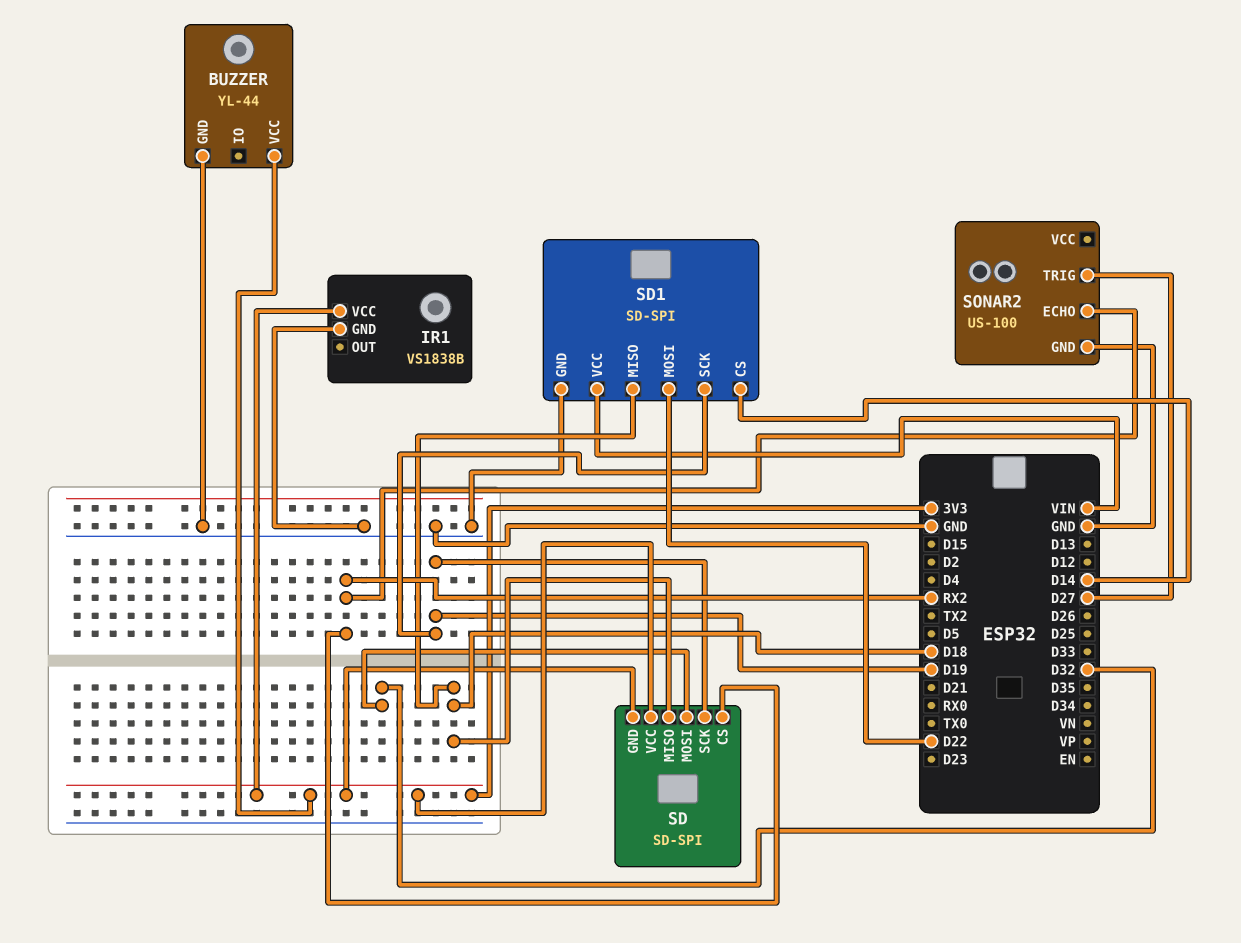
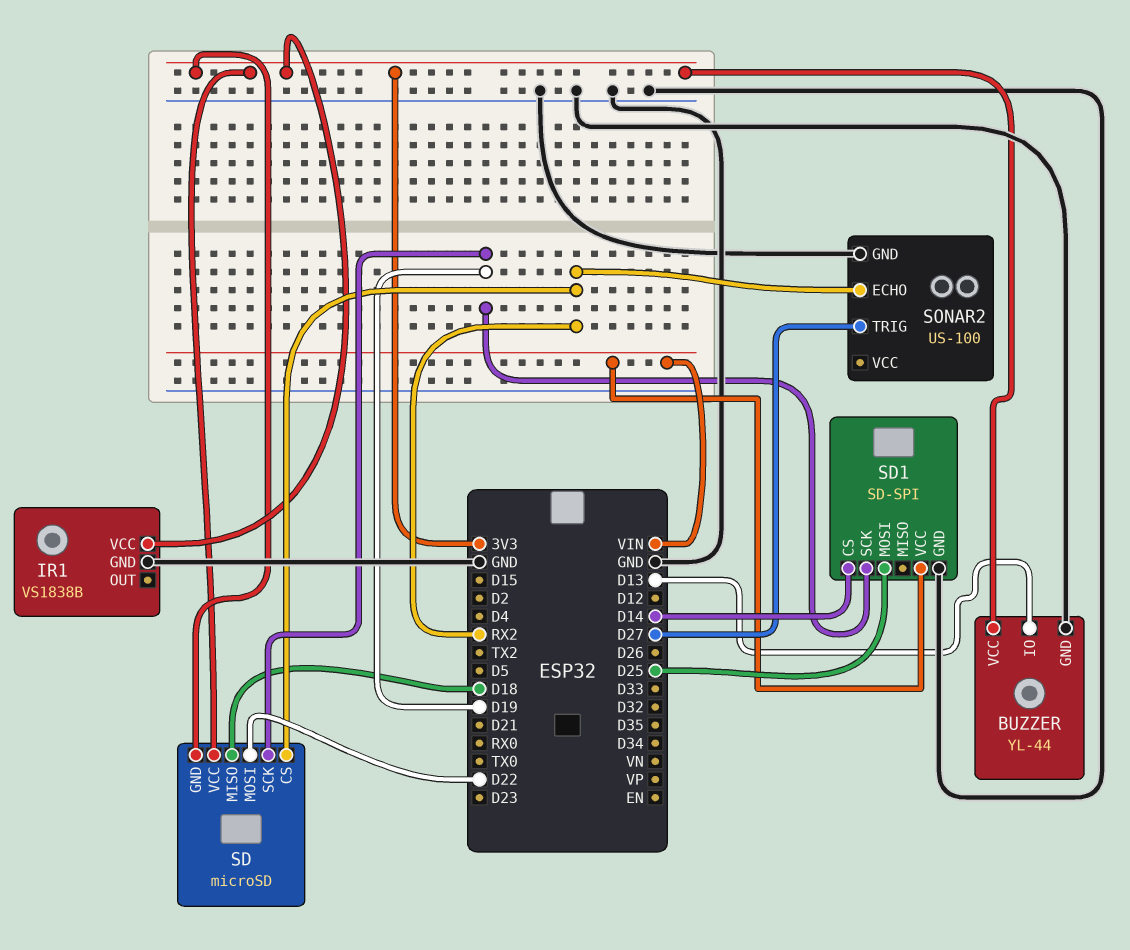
BUZZER pin IO: none -> D13
SD: SD-SPI -> microSD
SD pin MOSI: D32 -> D22
SD1 pin MISO: D18 -> none
SD1 pin MOSI: D22 -> D25

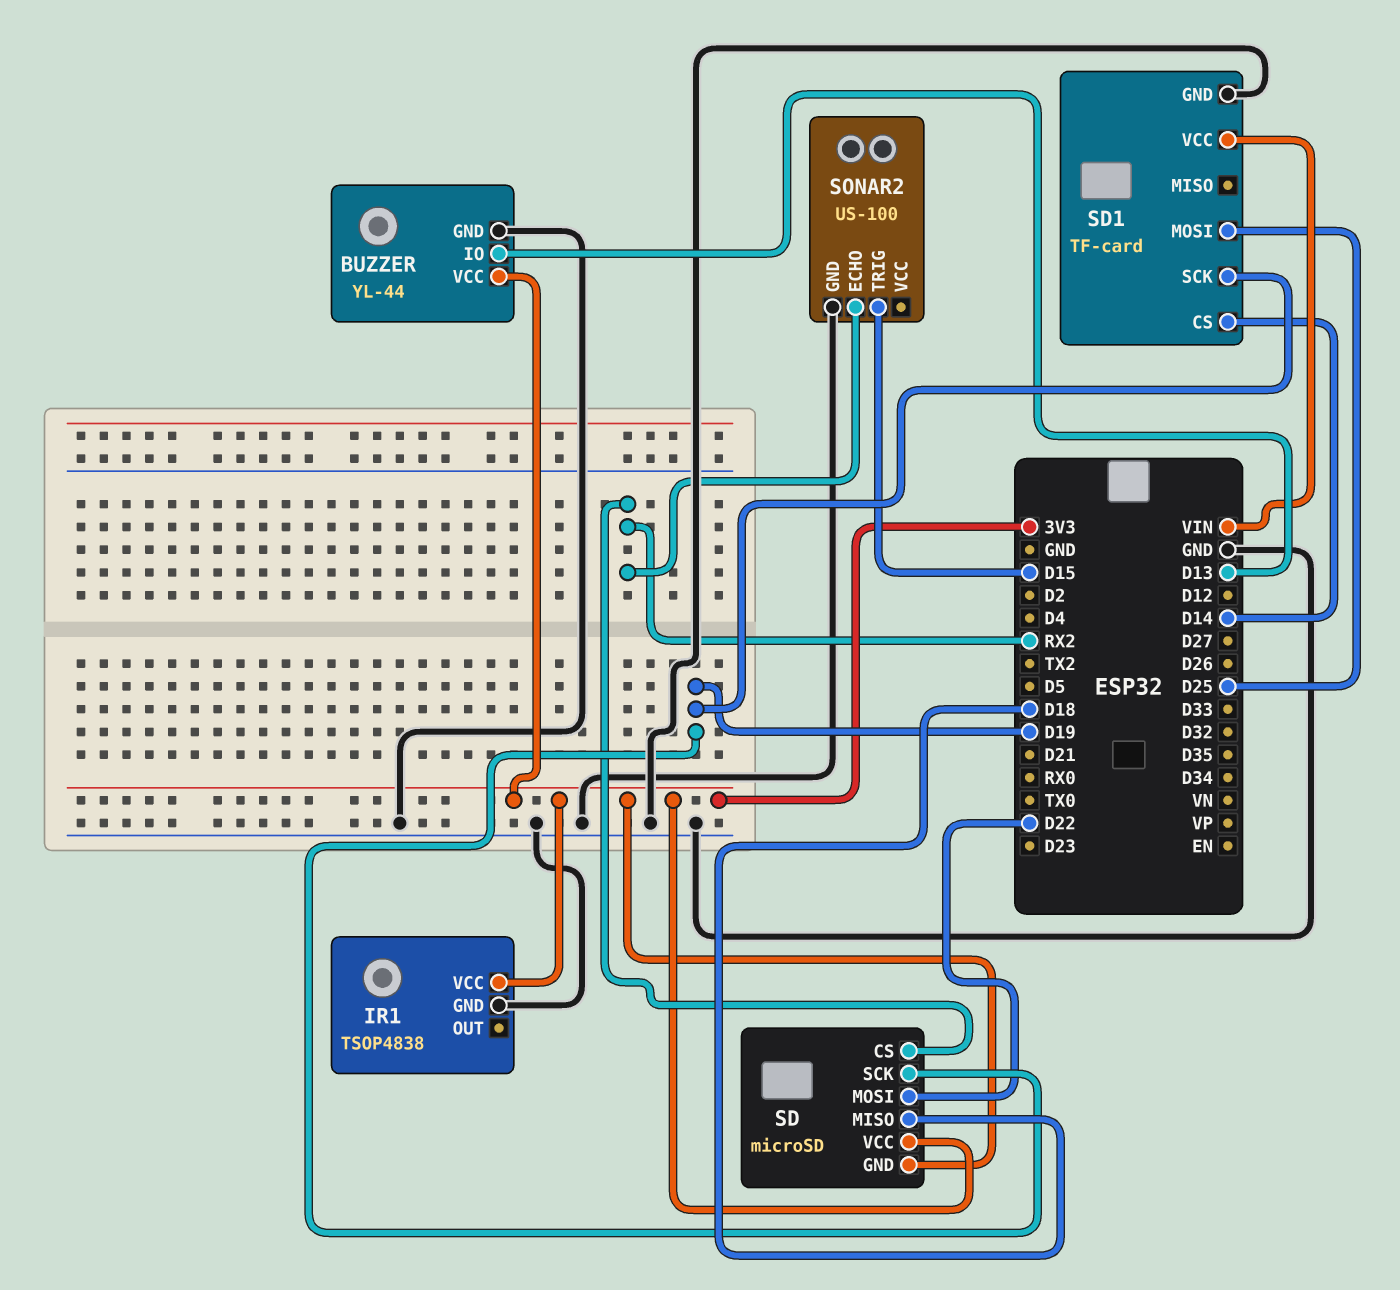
IR1: VS1838B -> TSOP4838
SD1: SD-SPI -> TF-card
SONAR2 pin TRIG: D27 -> D15

